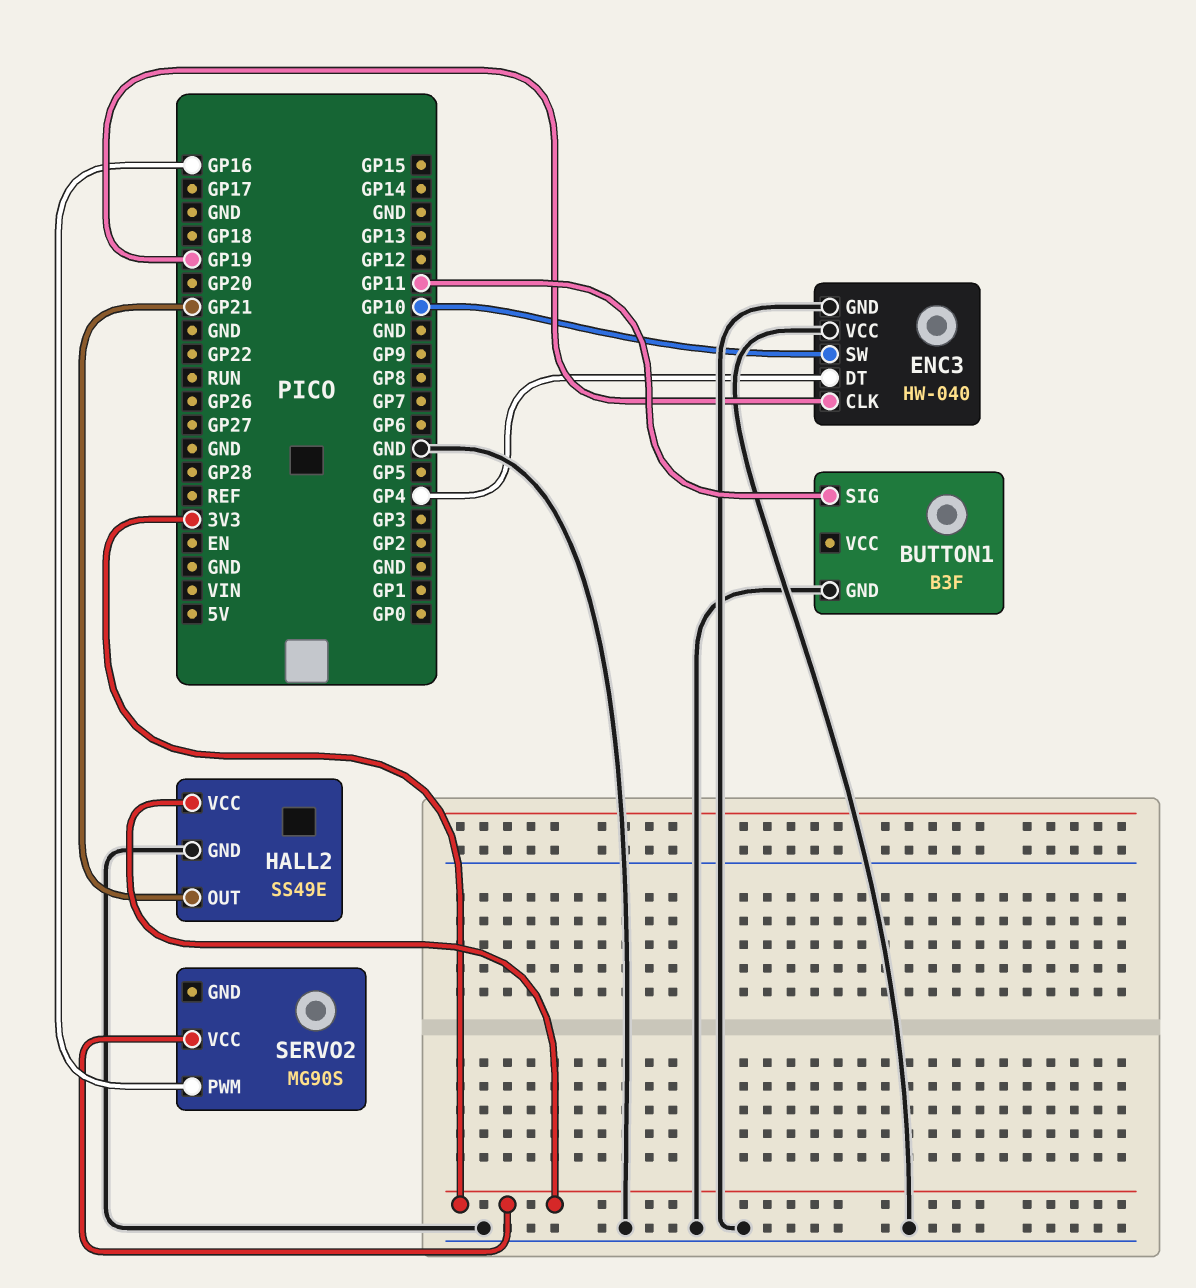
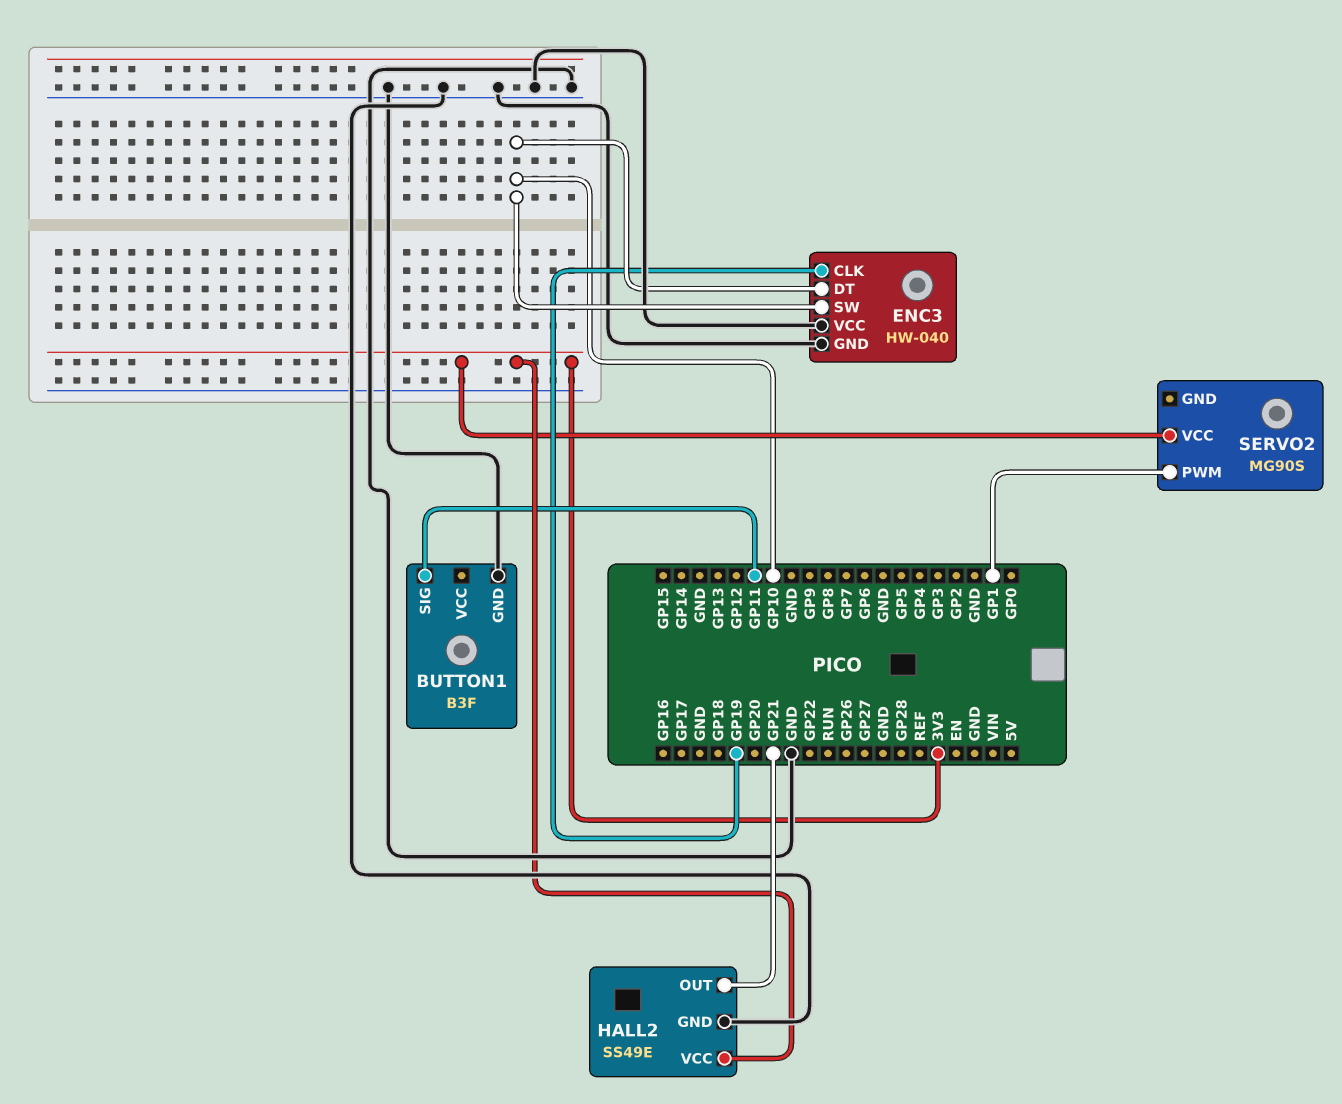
ENC3 pin DT: GP4 -> GP10
SERVO2 pin PWM: GP16 -> GP1

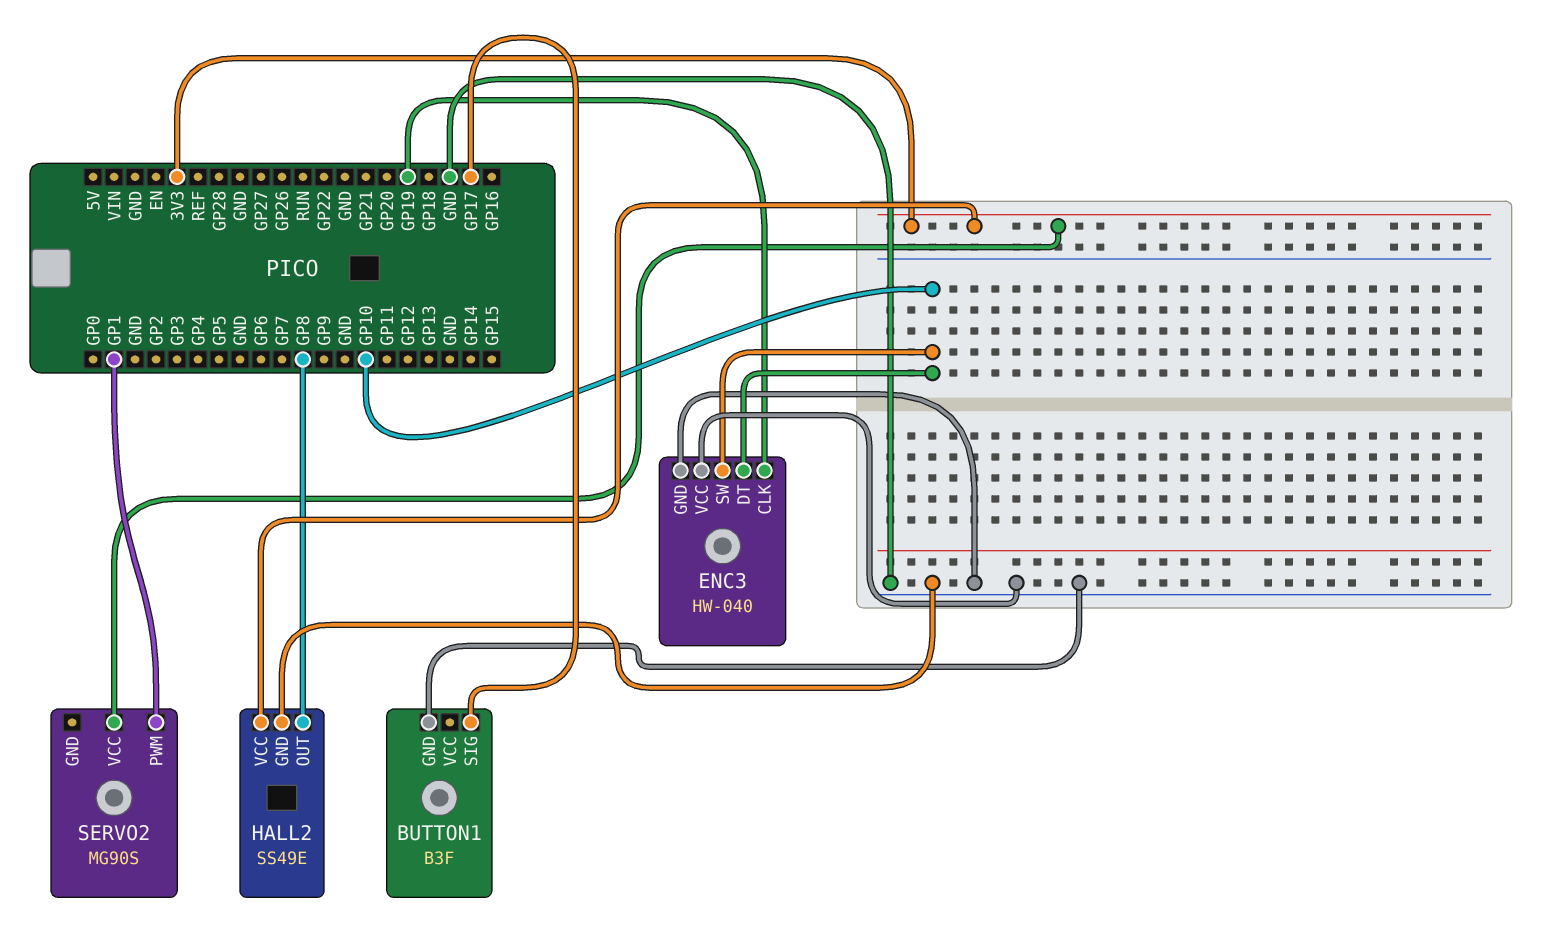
BUTTON1 pin SIG: GP11 -> GP17
HALL2 pin OUT: GP21 -> GP8

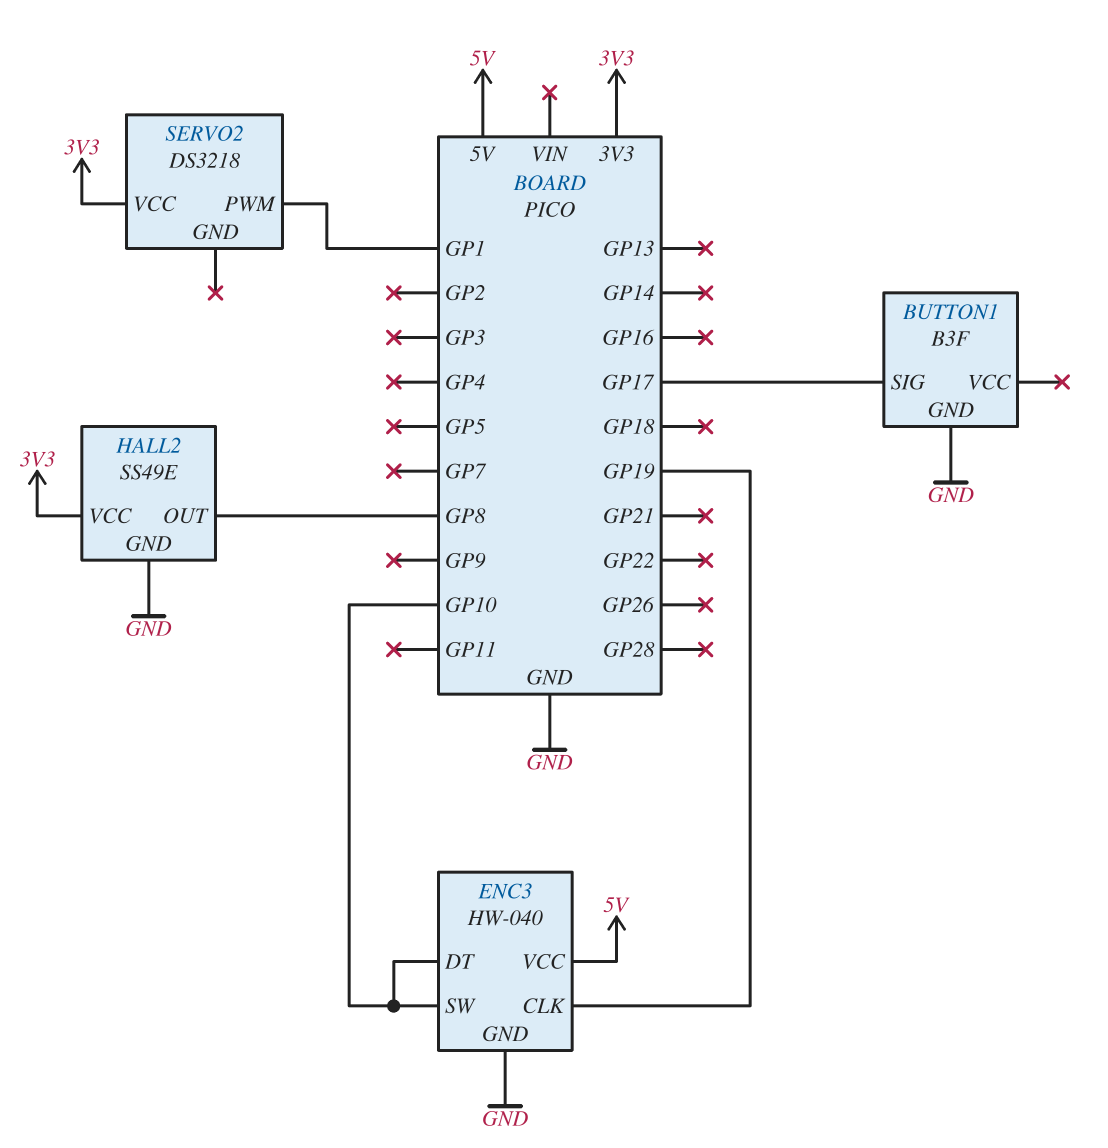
ENC3 pin VCC: GND -> 5V
SERVO2: MG90S -> DS3218

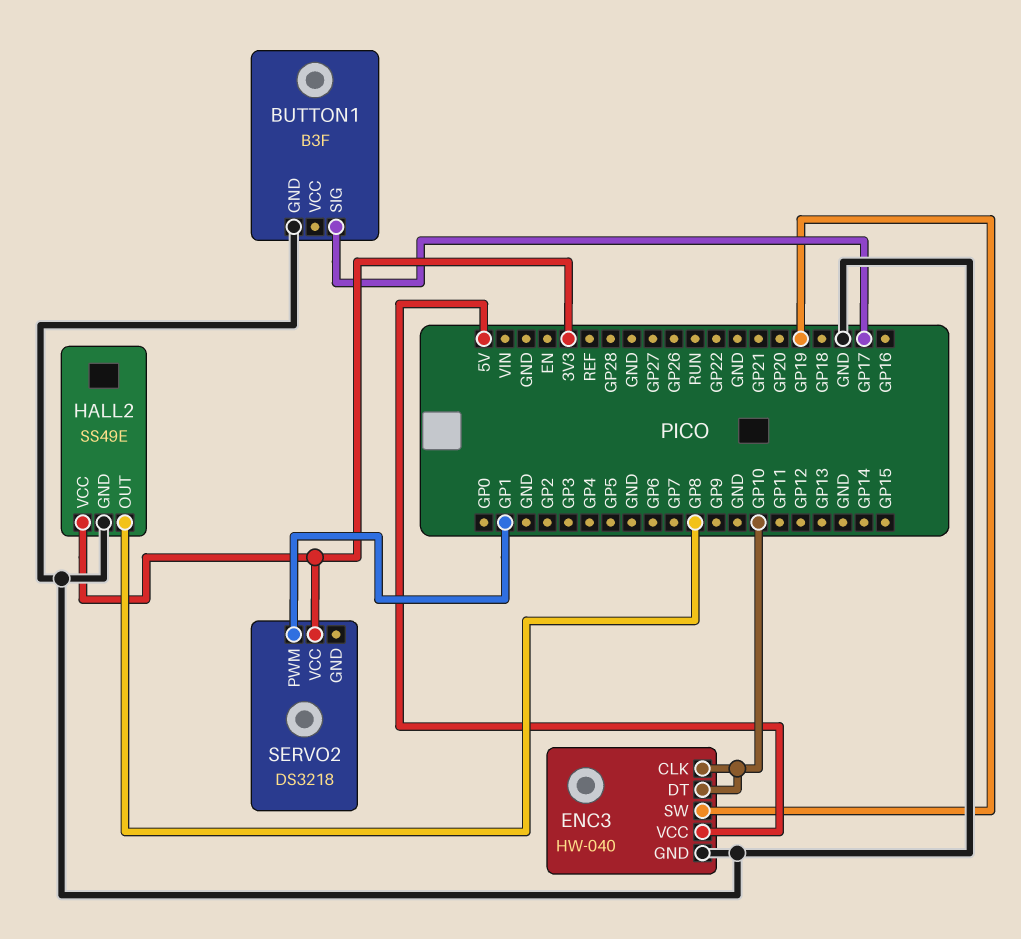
ENC3 pin CLK: GP19 -> GP10
ENC3 pin SW: GP10 -> GP19

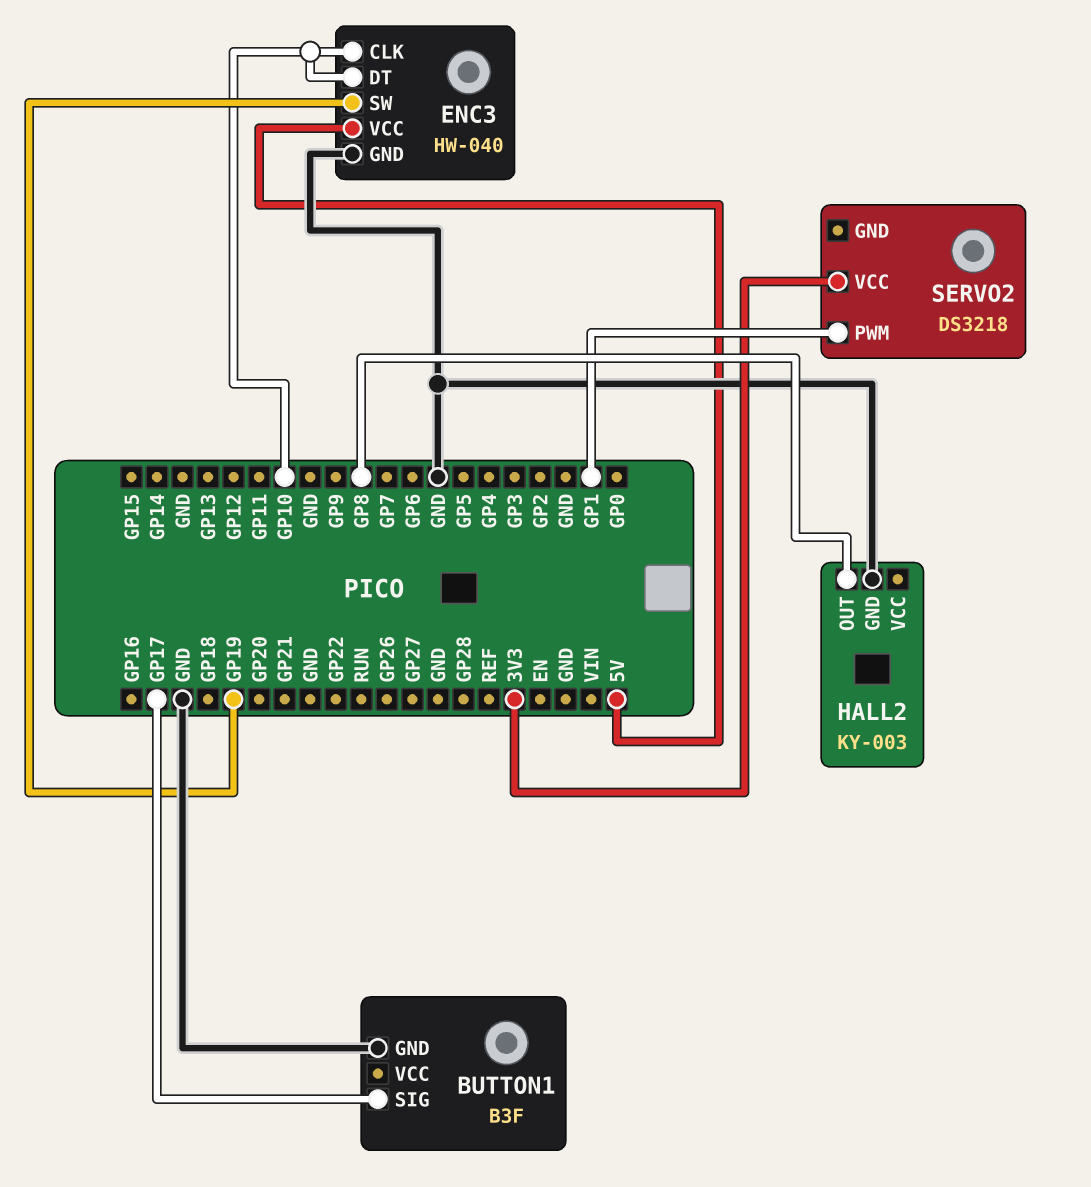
HALL2: SS49E -> KY-003
HALL2 pin VCC: 3V3 -> none

